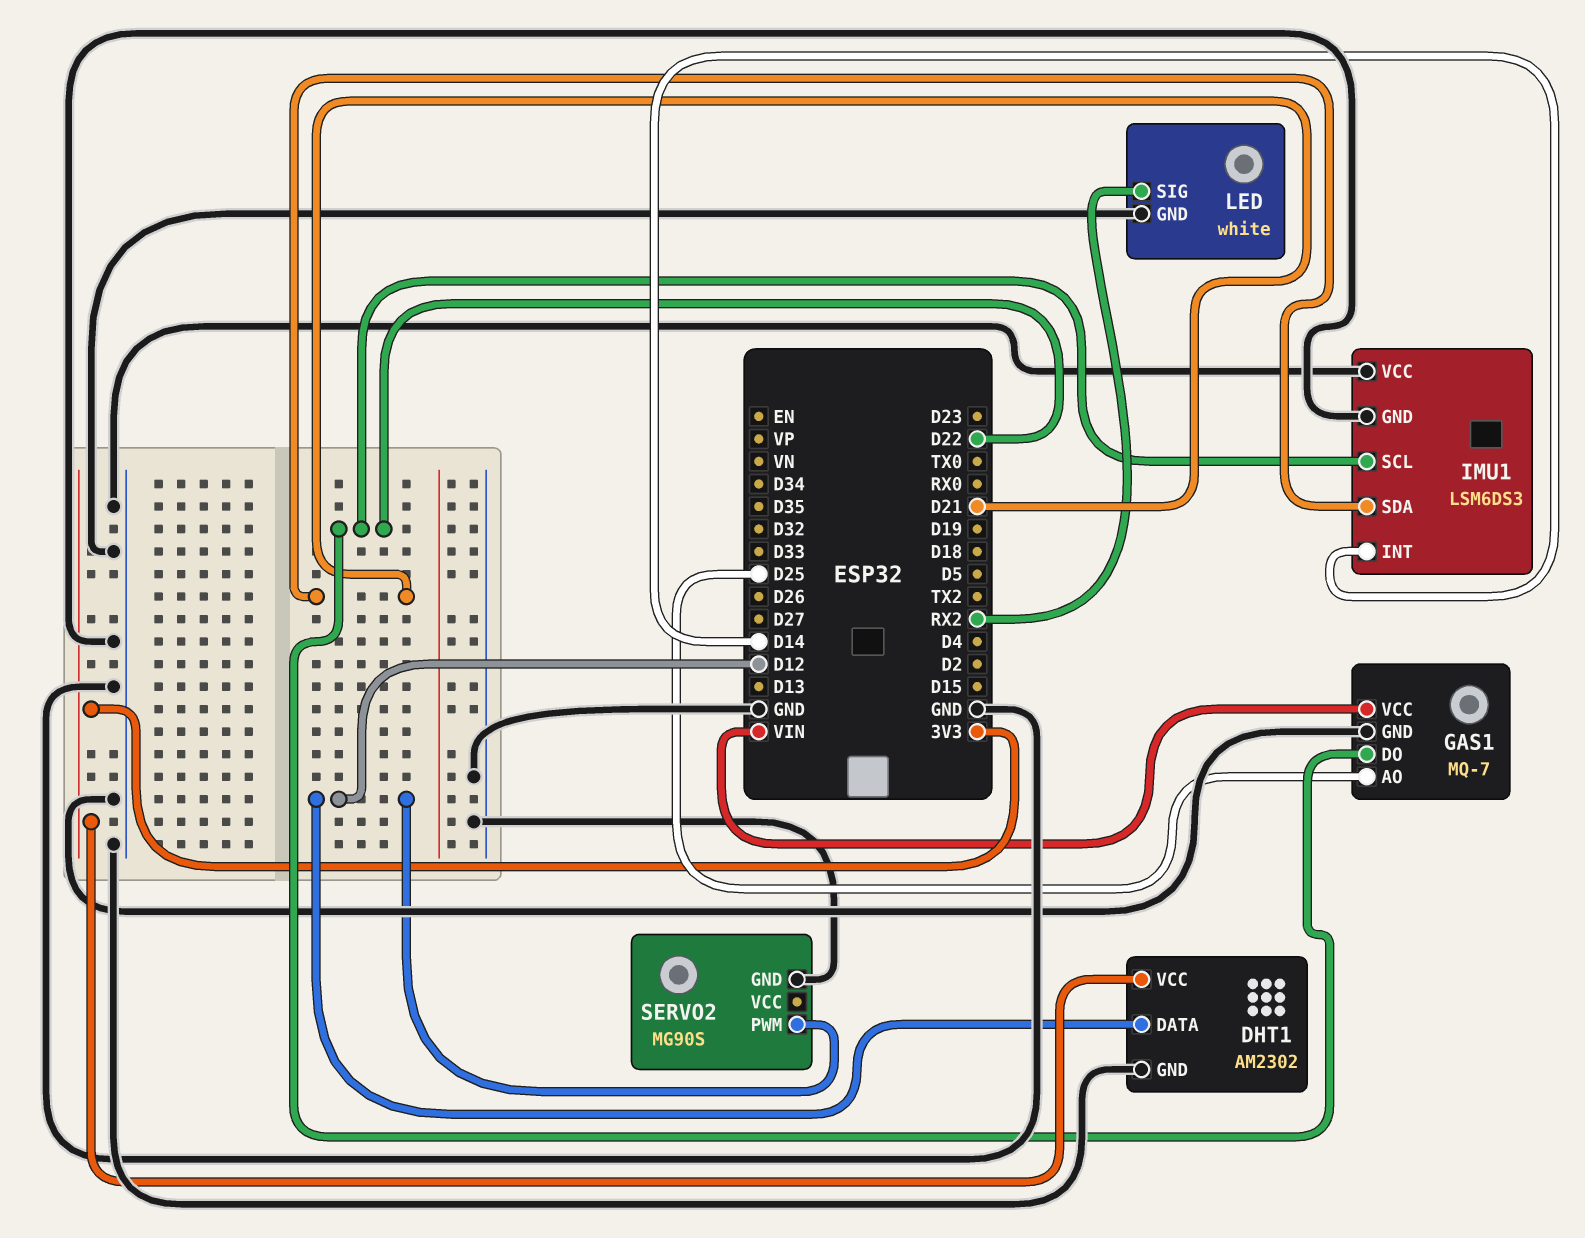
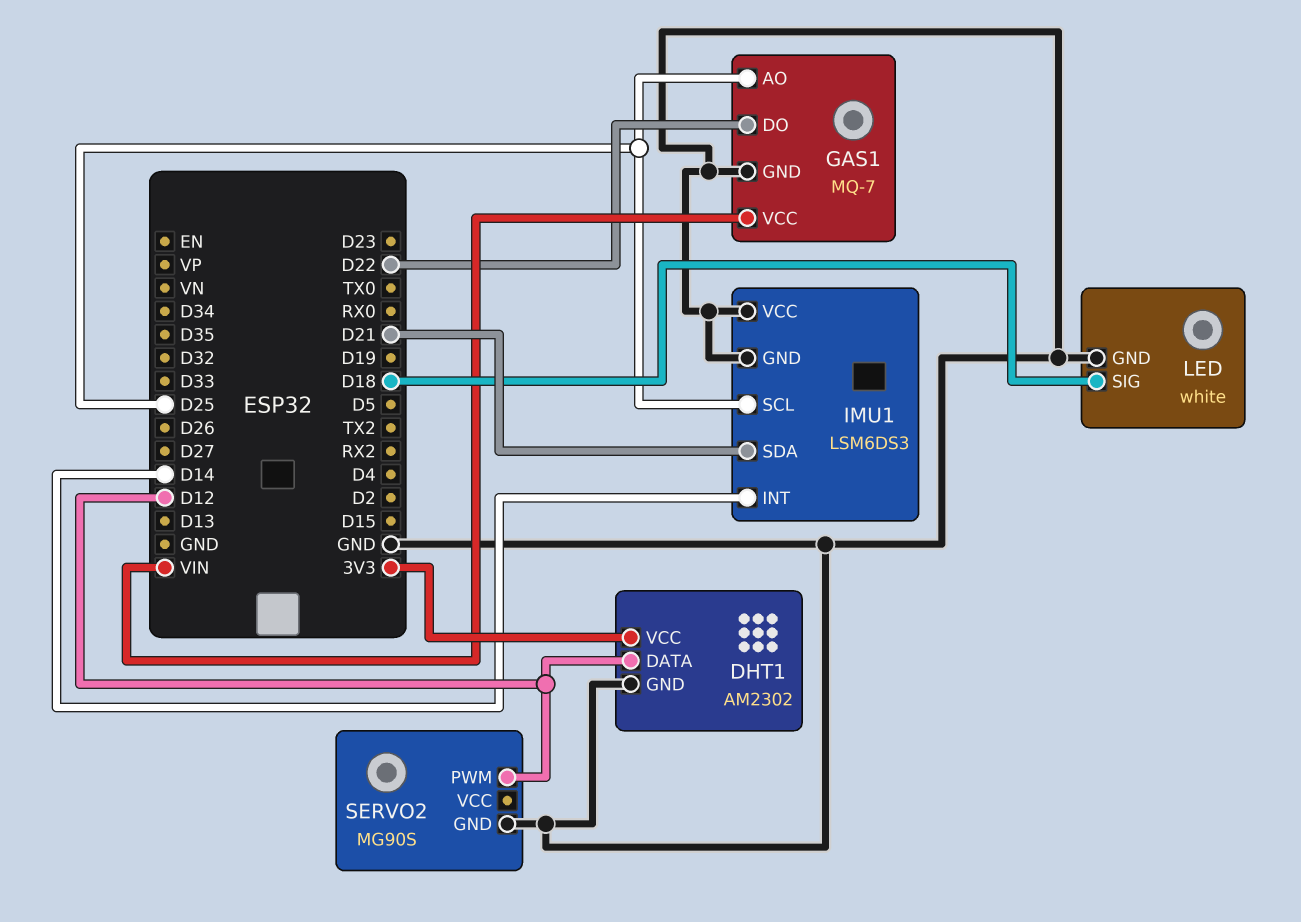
IMU1 pin SCL: D22 -> D25
LED pin SIG: RX2 -> D18

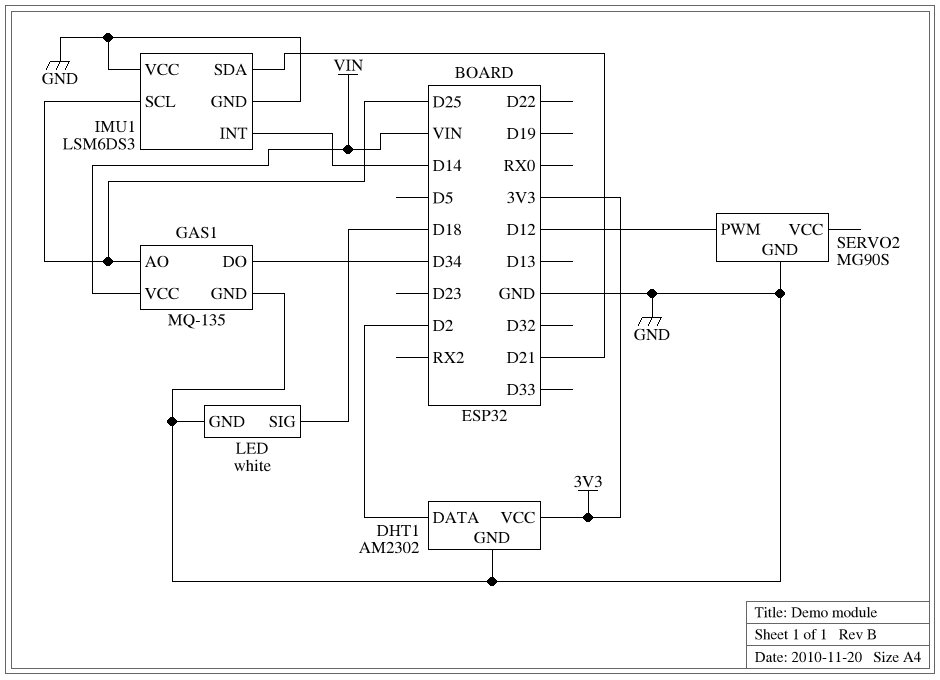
DHT1 pin DATA: D12 -> D2
GAS1: MQ-7 -> MQ-135
GAS1 pin DO: D22 -> D34

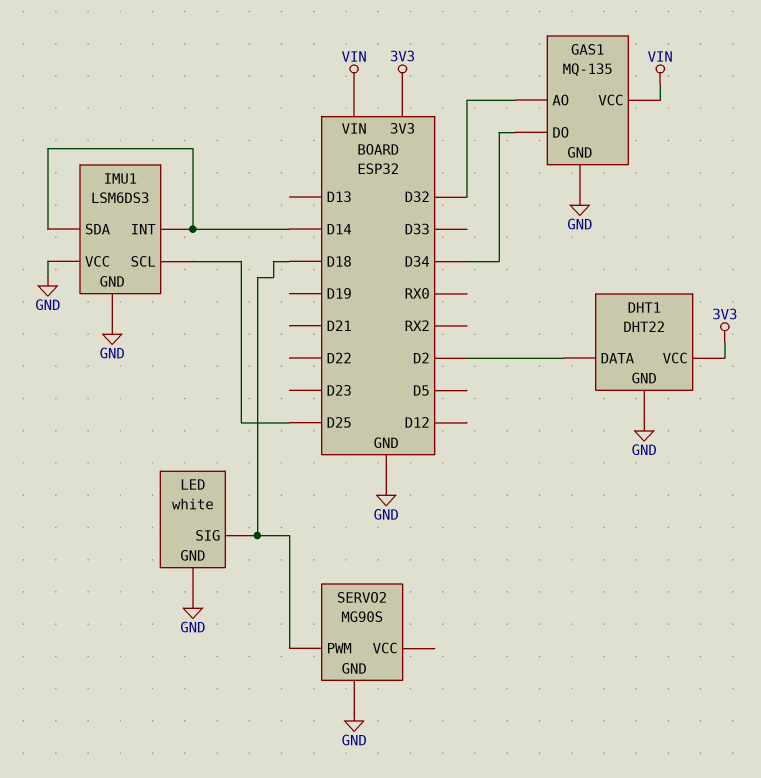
DHT1: AM2302 -> DHT22
GAS1 pin AO: D25 -> D32
IMU1 pin SDA: D21 -> D14
SERVO2 pin PWM: D12 -> D18

